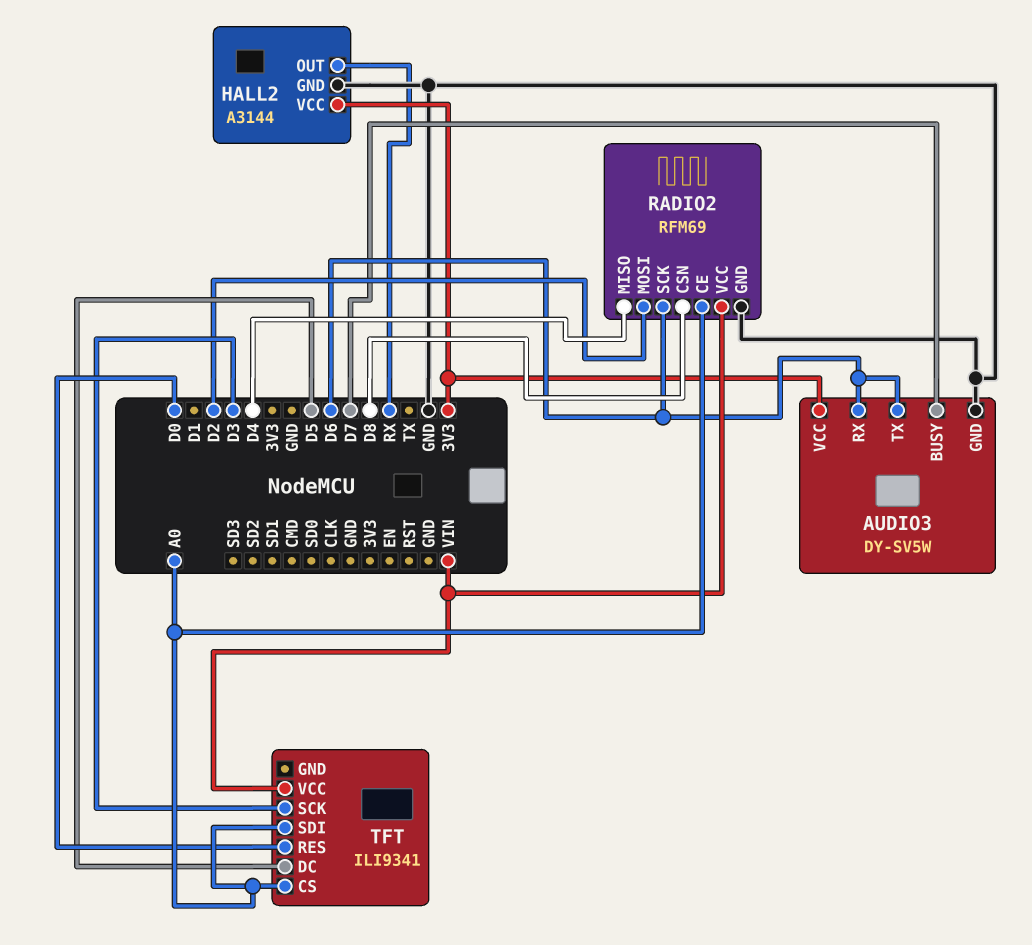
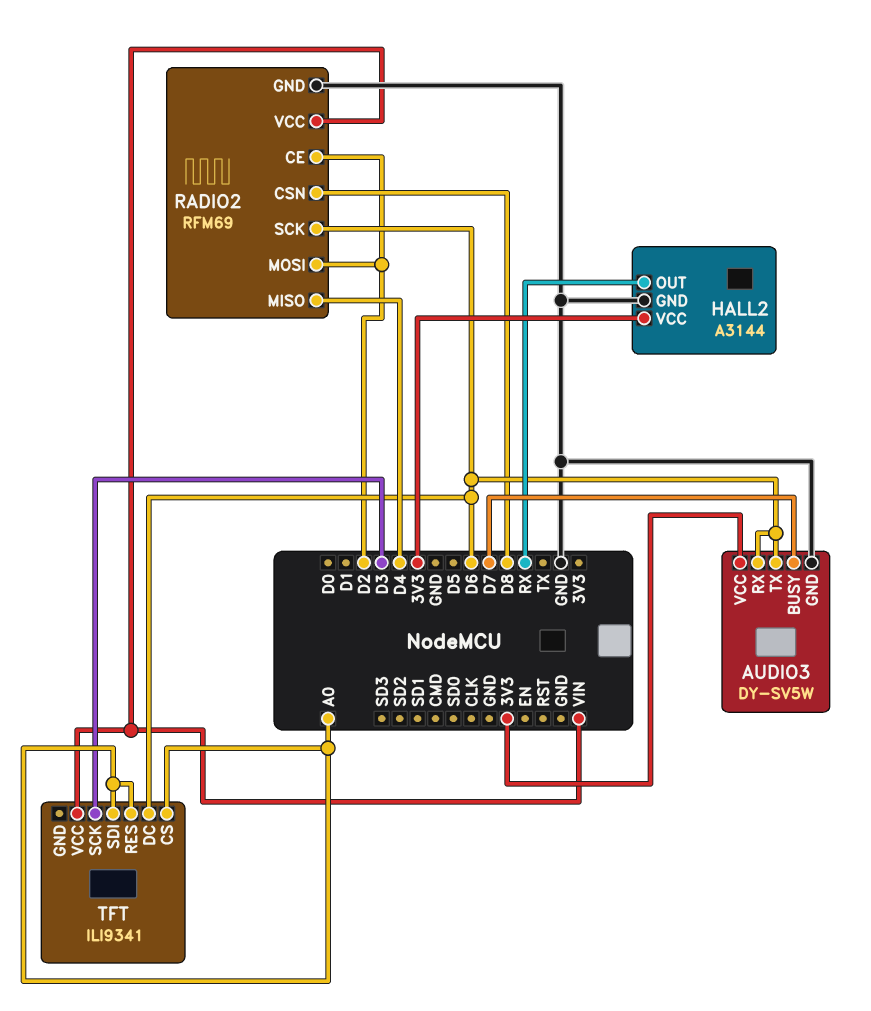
RADIO2 pin CE: A0 -> D2
TFT pin DC: D5 -> D6
TFT pin RES: D0 -> A0

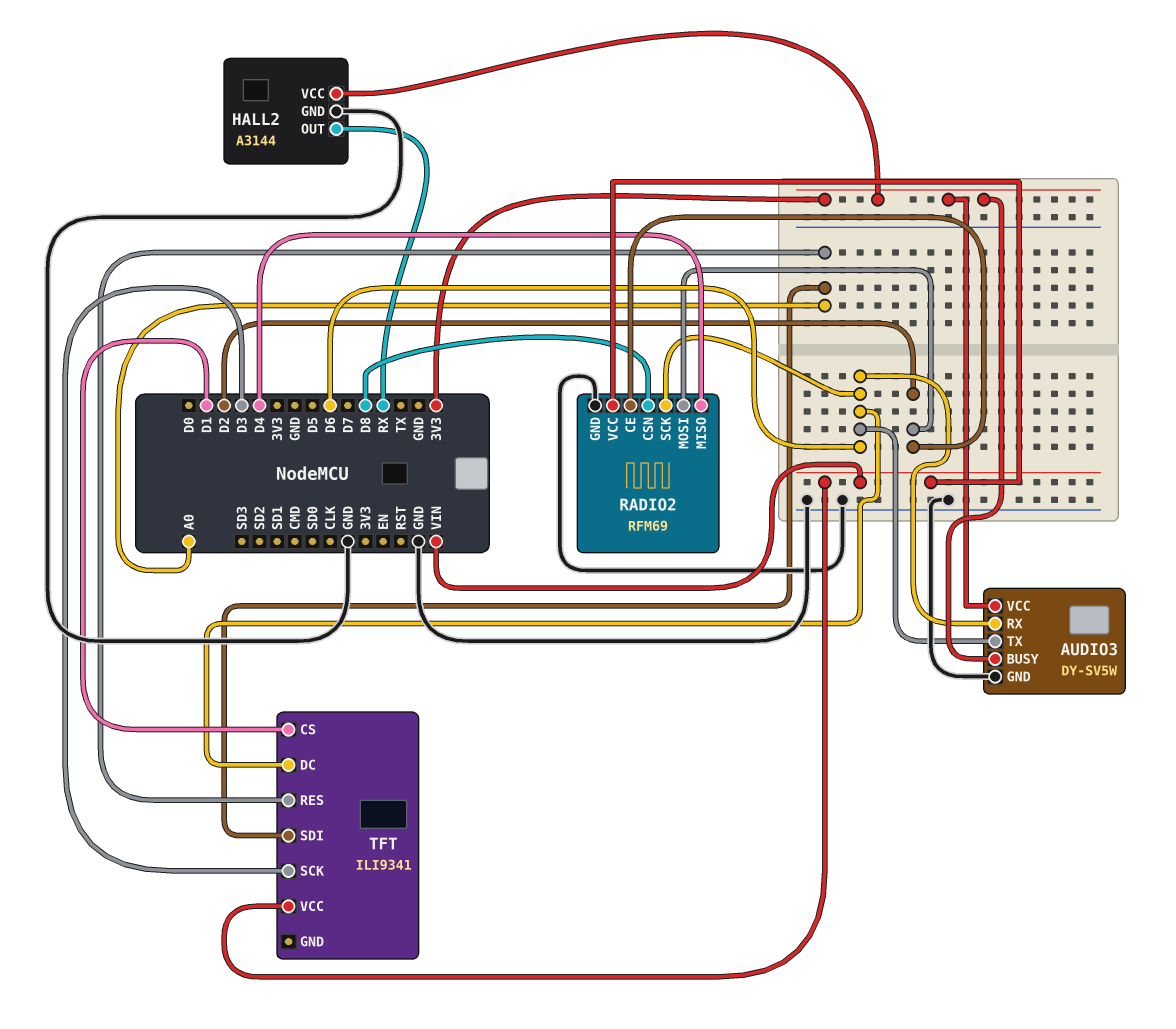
AUDIO3 pin BUSY: D7 -> 3V3
TFT pin CS: A0 -> D1

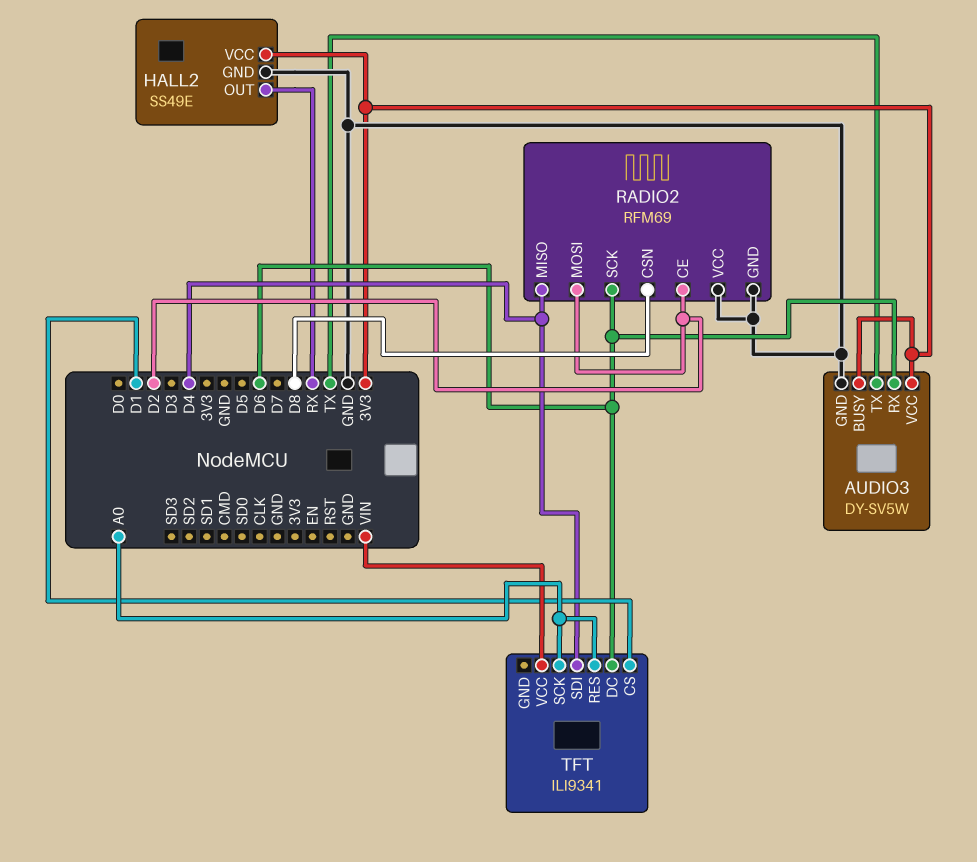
AUDIO3 pin TX: D6 -> TX
HALL2: A3144 -> SS49E
RADIO2 pin VCC: VIN -> GND
TFT pin SCK: D3 -> A0
TFT pin SDI: A0 -> D4

